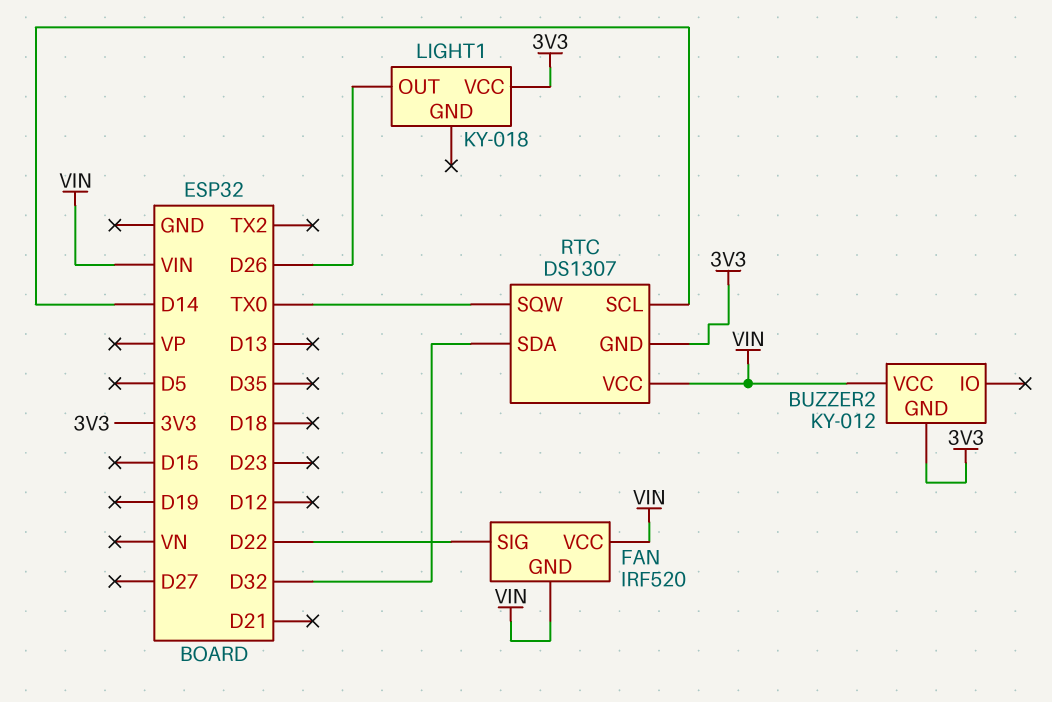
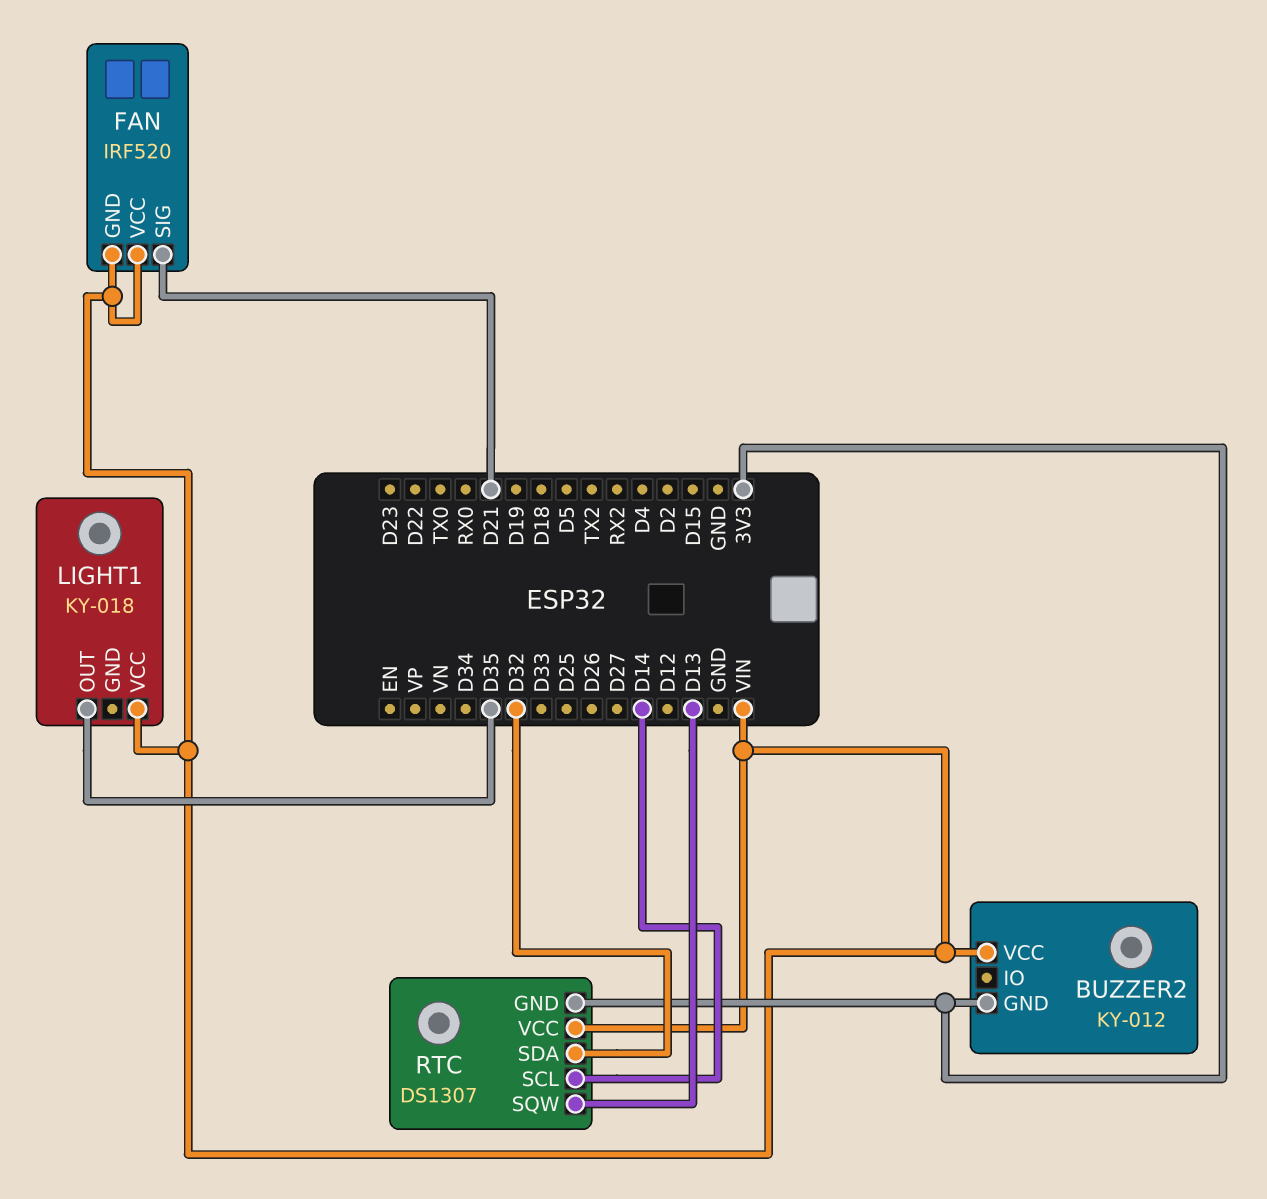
FAN pin SIG: D22 -> D21
LIGHT1 pin OUT: D26 -> D35
LIGHT1 pin VCC: 3V3 -> VIN
RTC pin SQW: TX0 -> D13

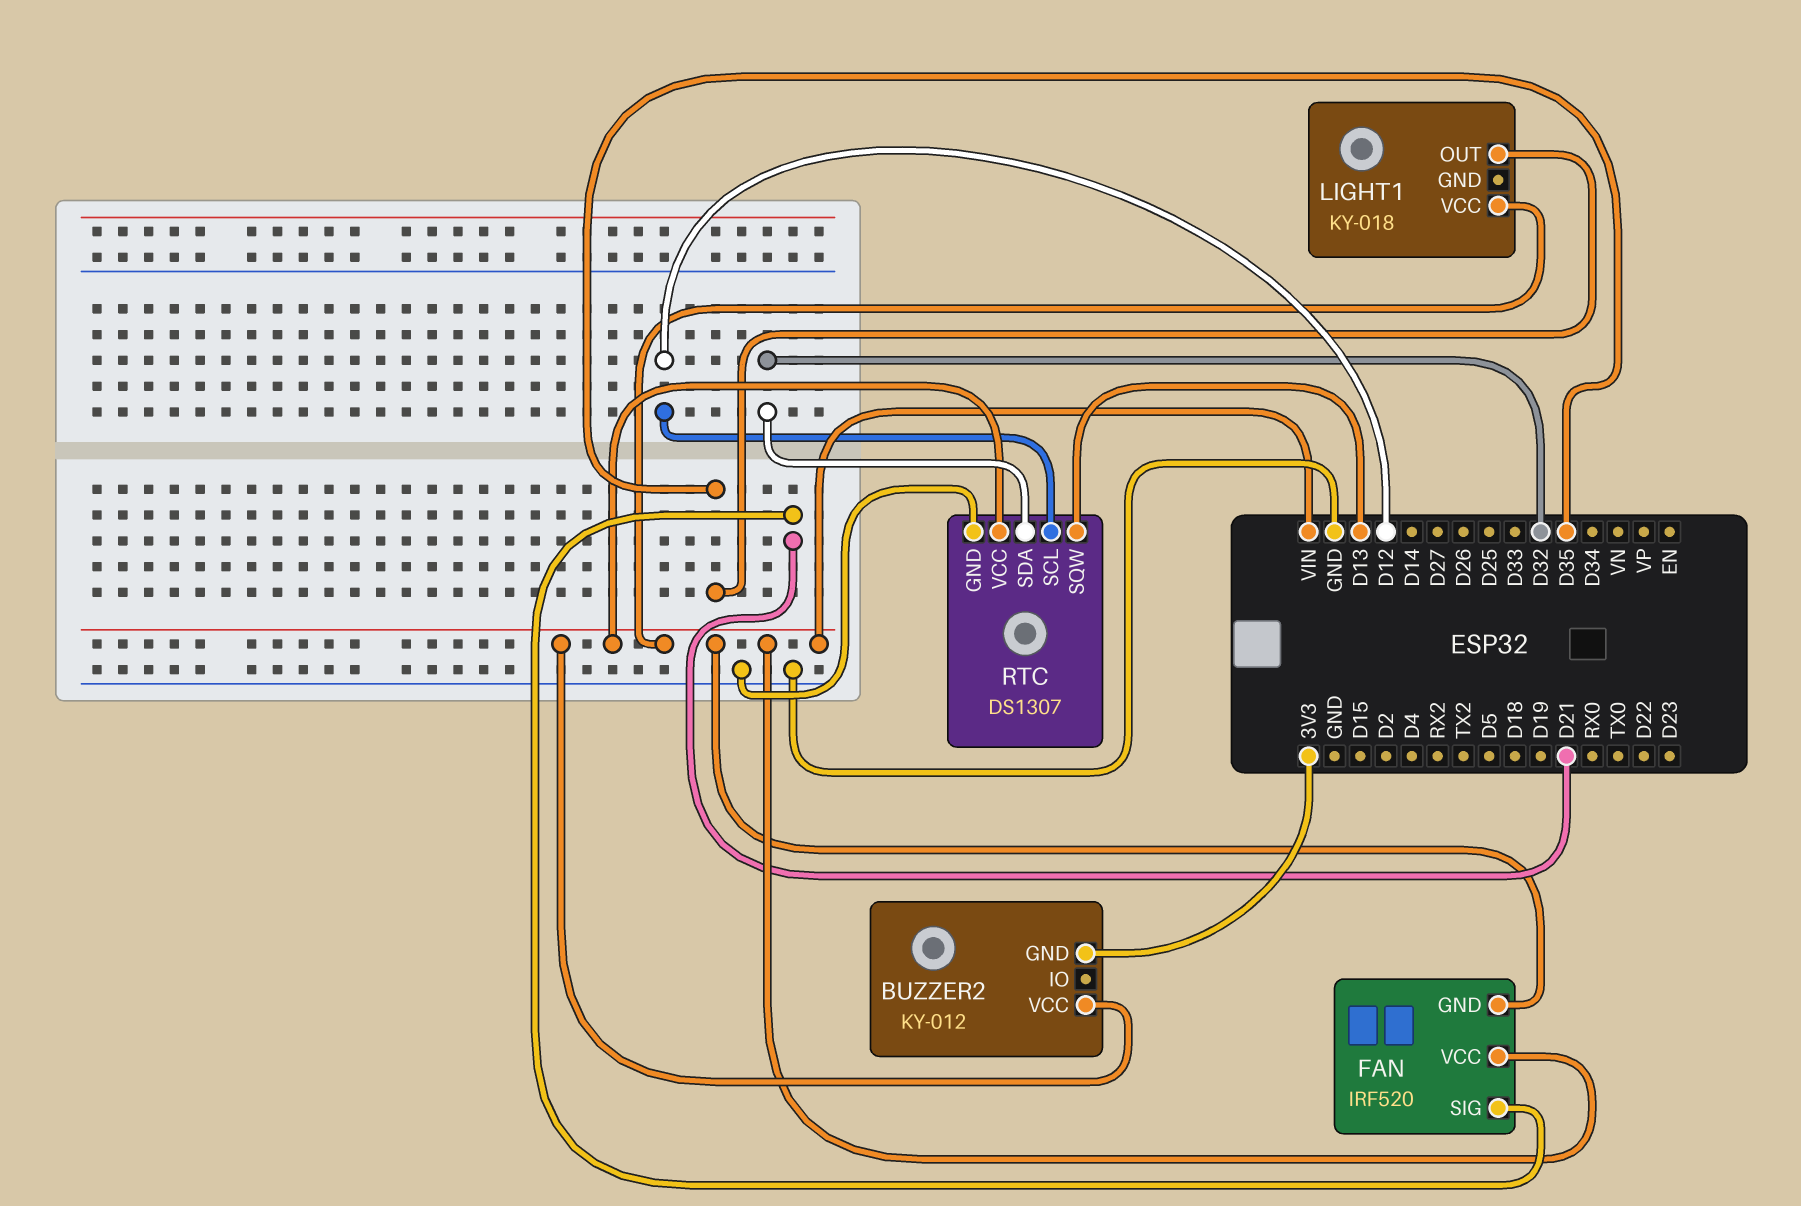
RTC pin GND: 3V3 -> GND
RTC pin SCL: D14 -> D12

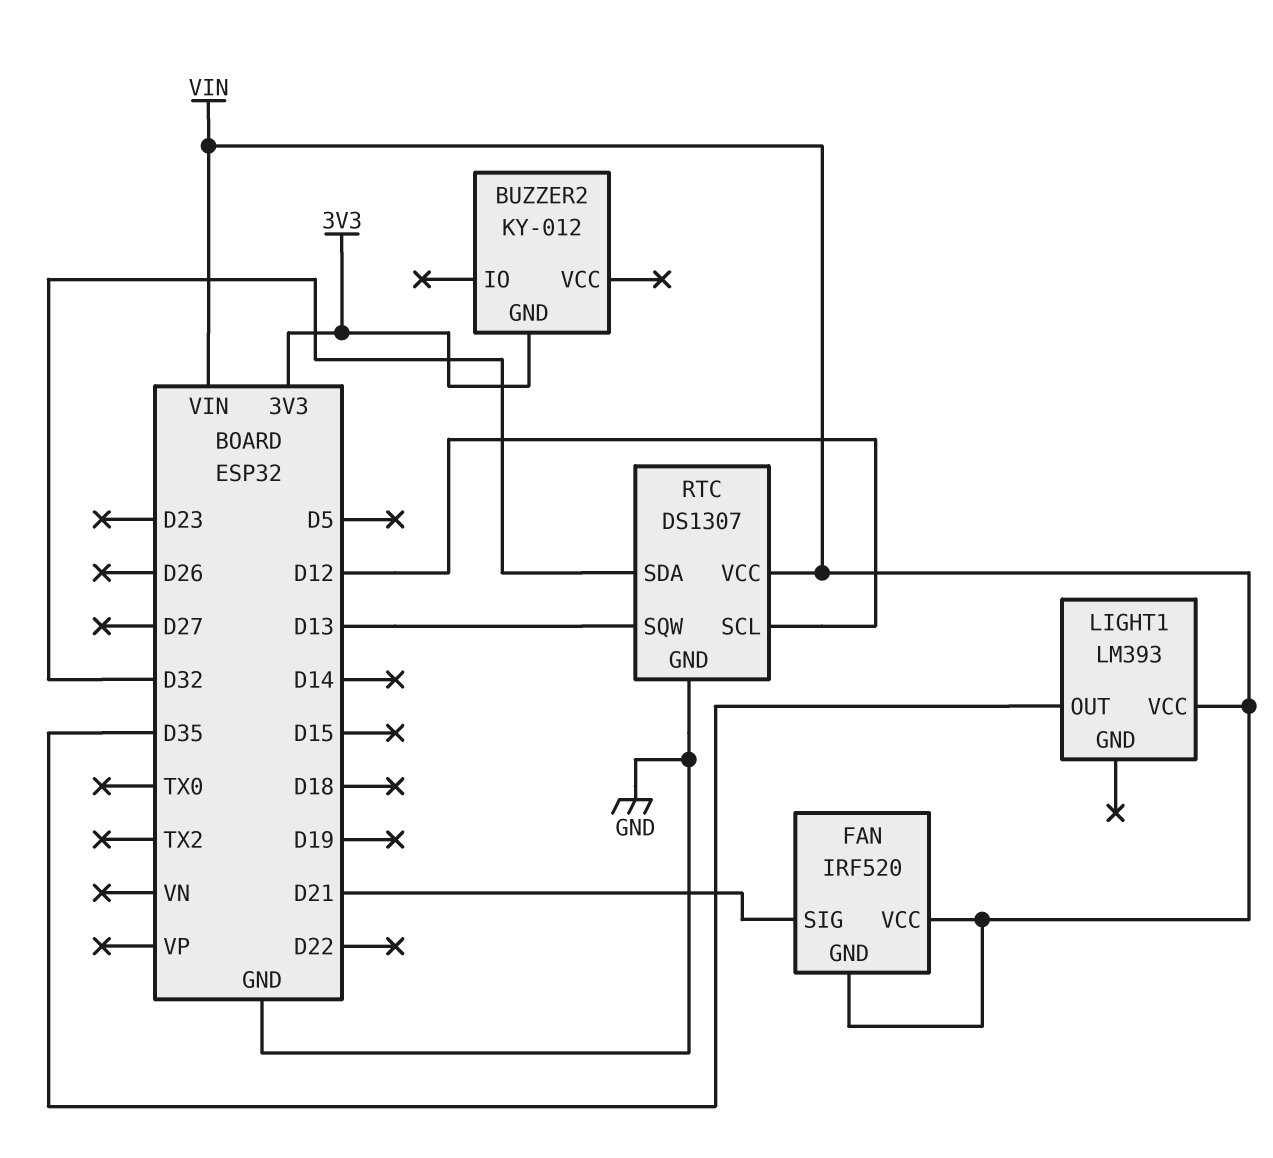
BUZZER2 pin VCC: VIN -> none
LIGHT1: KY-018 -> LM393

